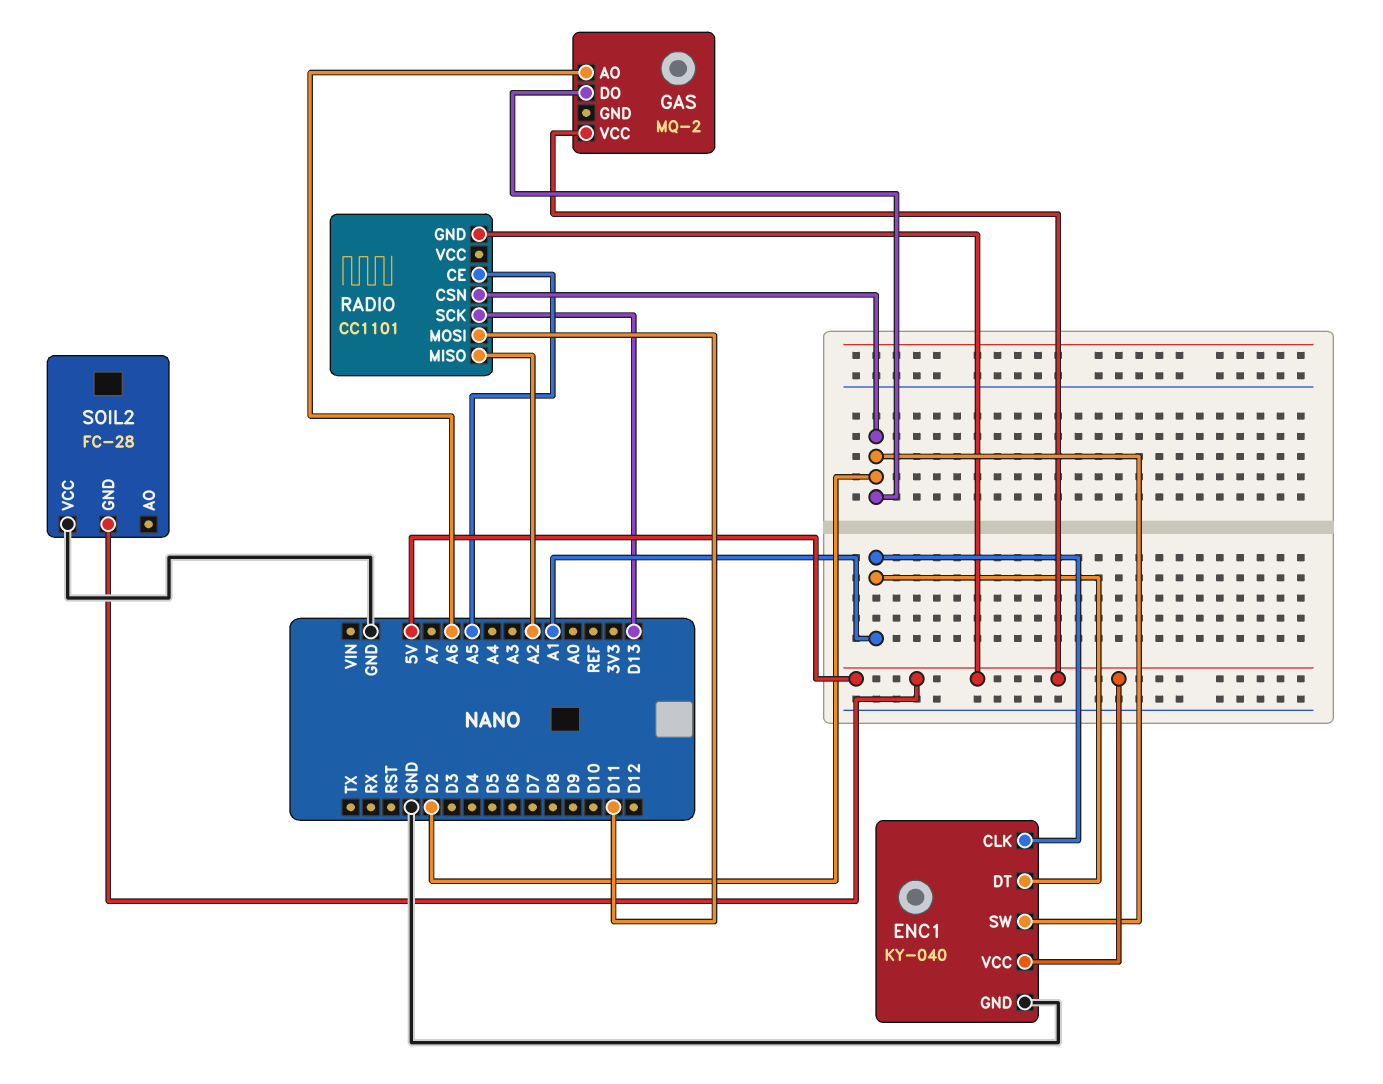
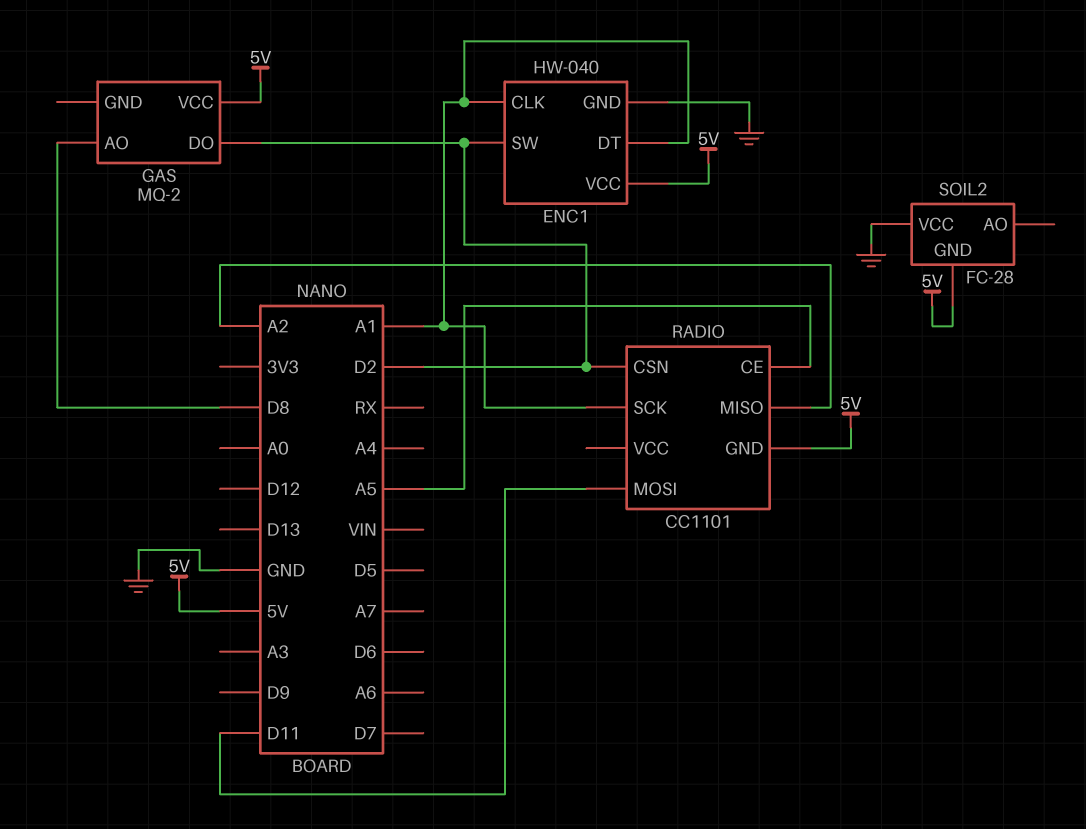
ENC1: KY-040 -> HW-040
GAS pin AO: A6 -> D8
RADIO pin SCK: D13 -> A1

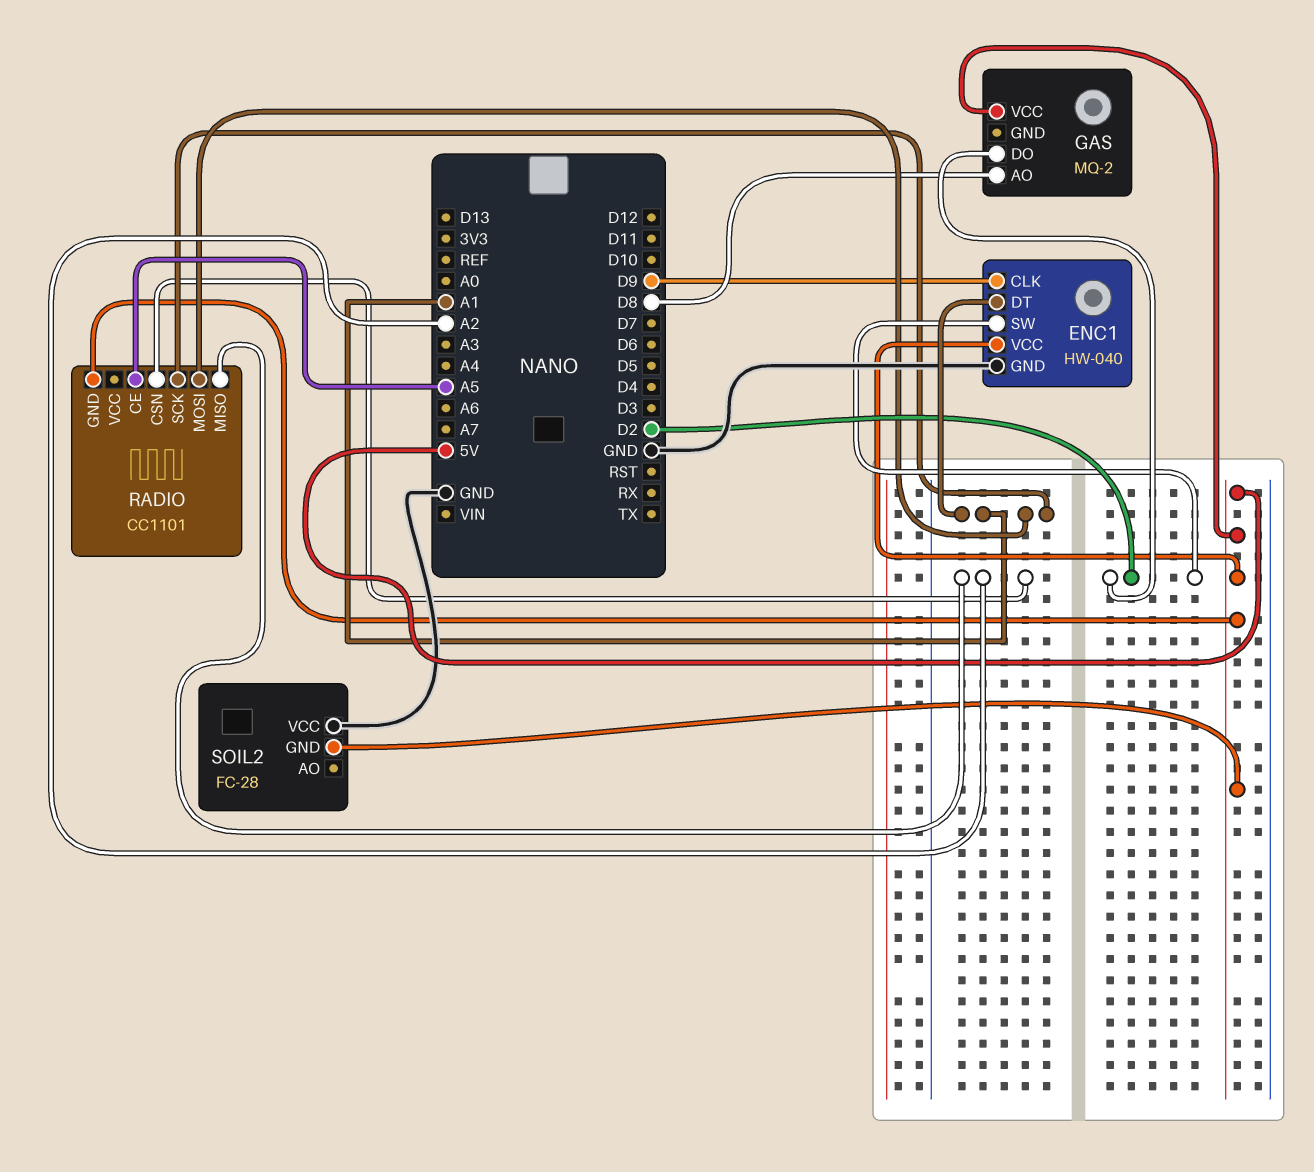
ENC1 pin CLK: A1 -> D9
RADIO pin CSN: D2 -> A2
RADIO pin MOSI: D11 -> A1

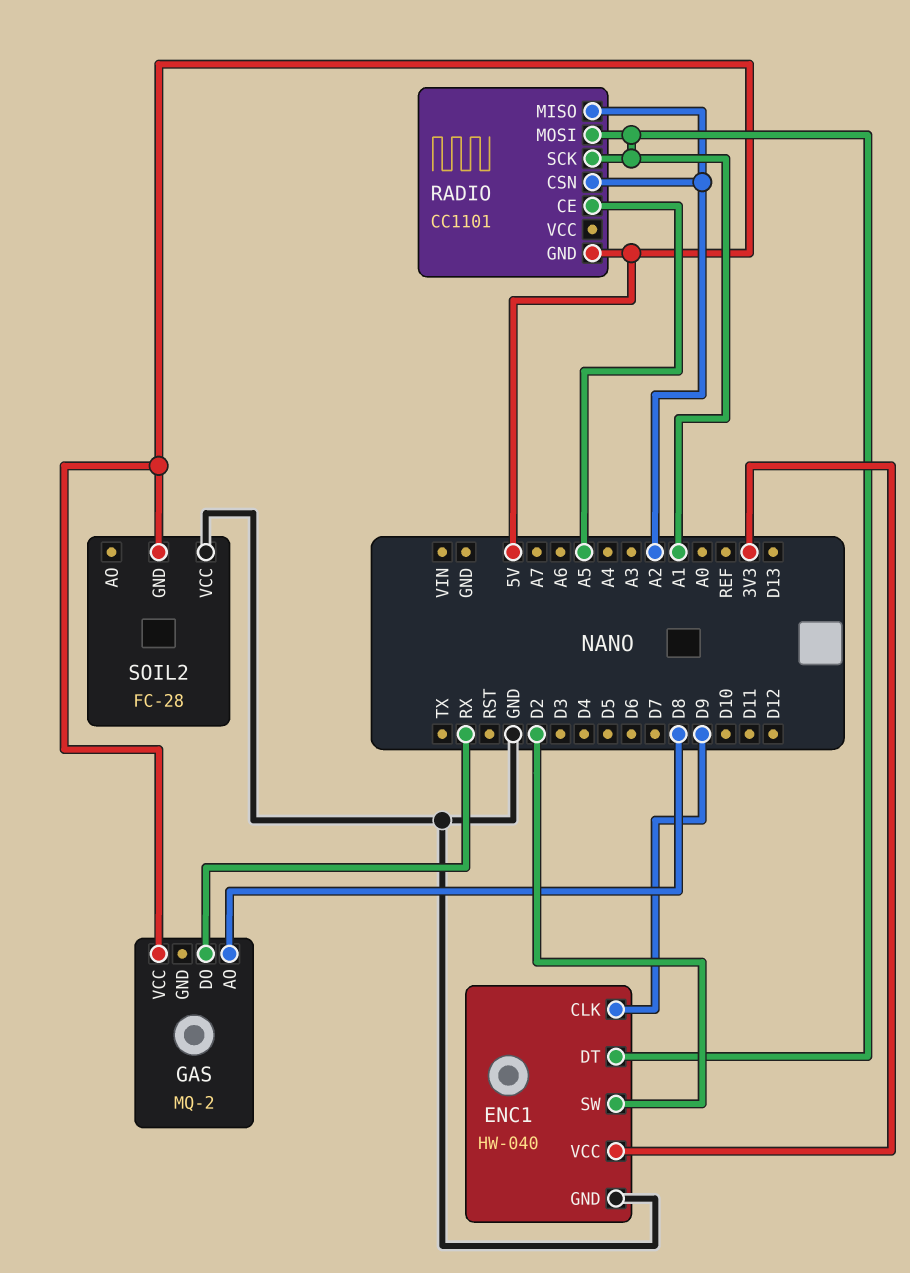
ENC1 pin VCC: 5V -> 3V3
GAS pin DO: D2 -> RX

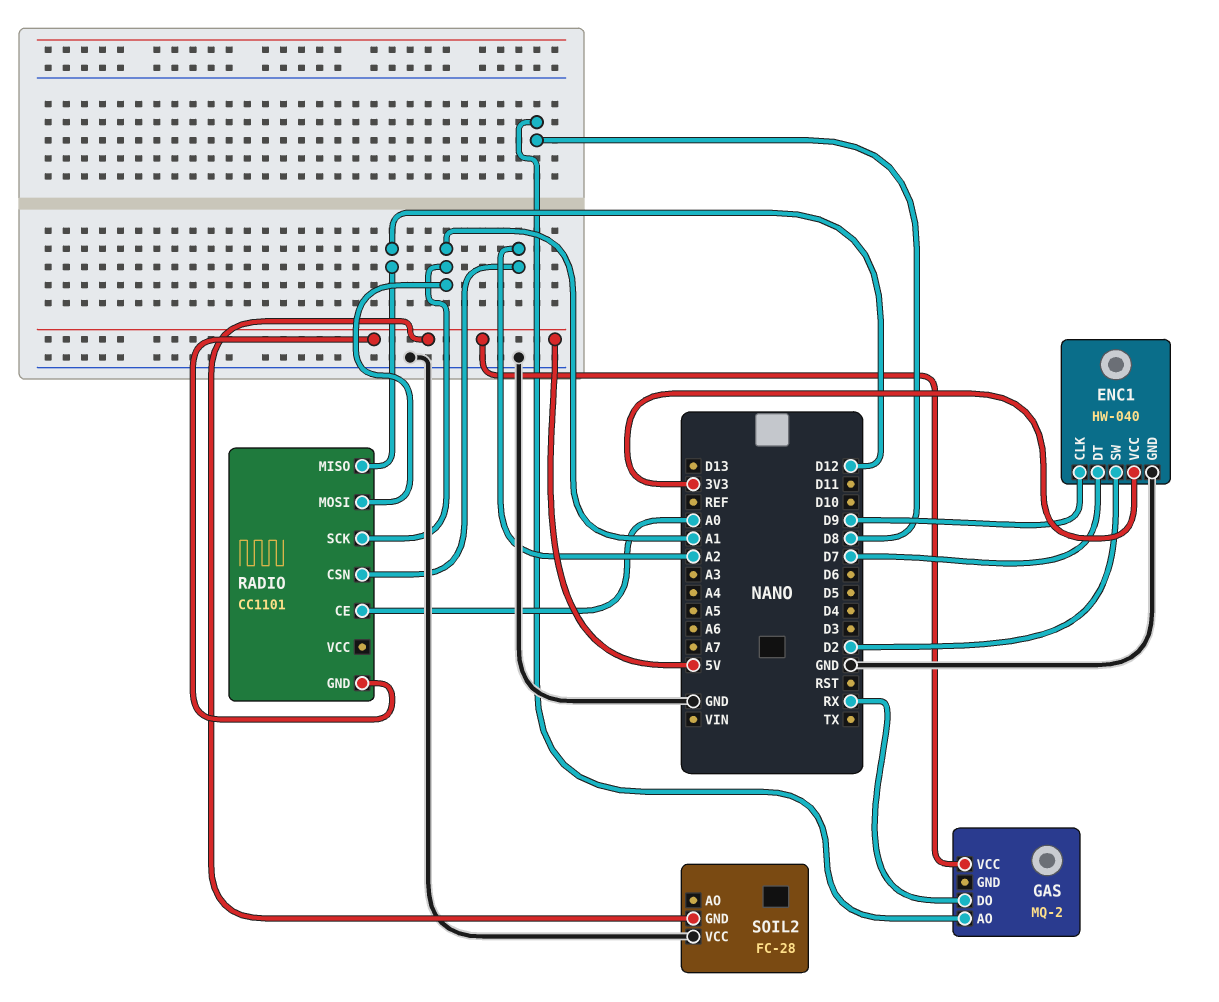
ENC1 pin DT: A1 -> D7
RADIO pin CE: A5 -> A0
RADIO pin MISO: A2 -> D12

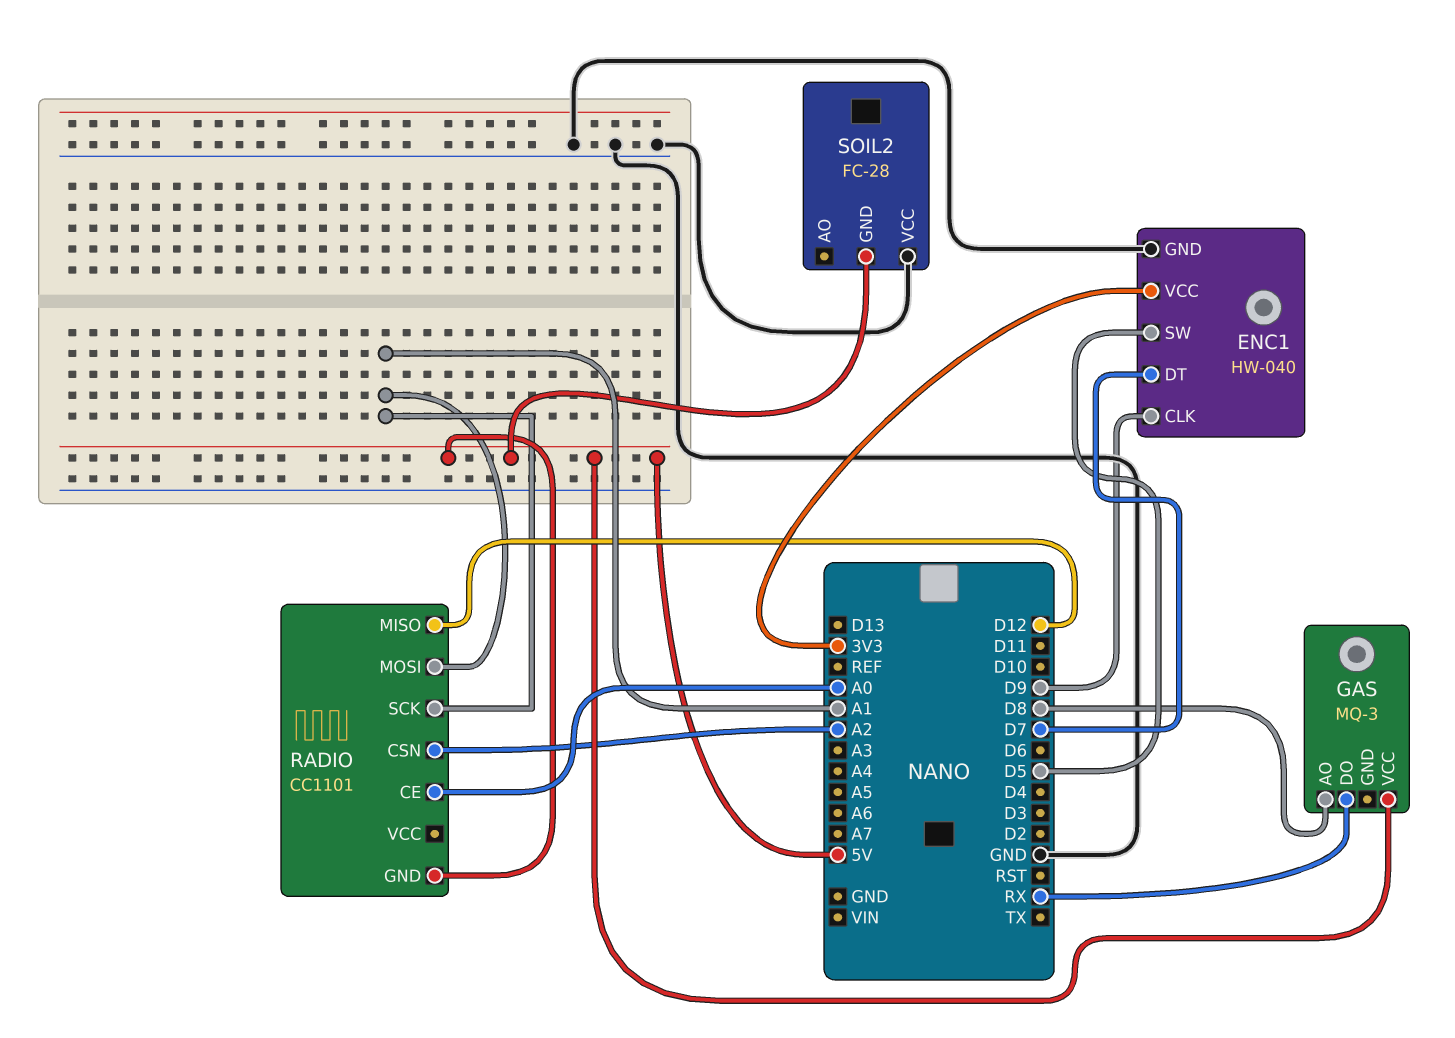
ENC1 pin SW: D2 -> D5
GAS: MQ-2 -> MQ-3

